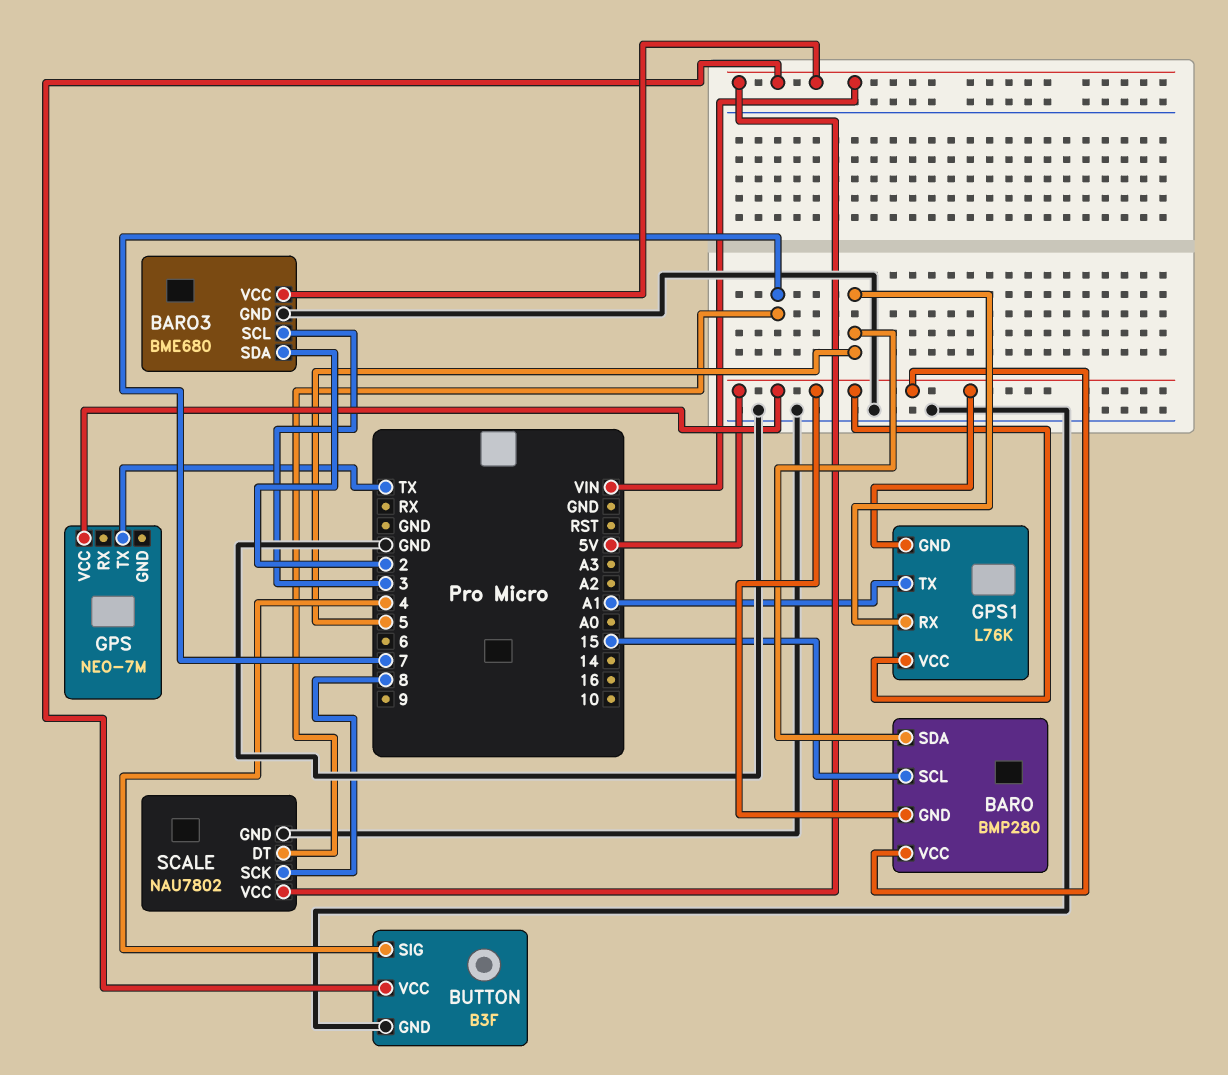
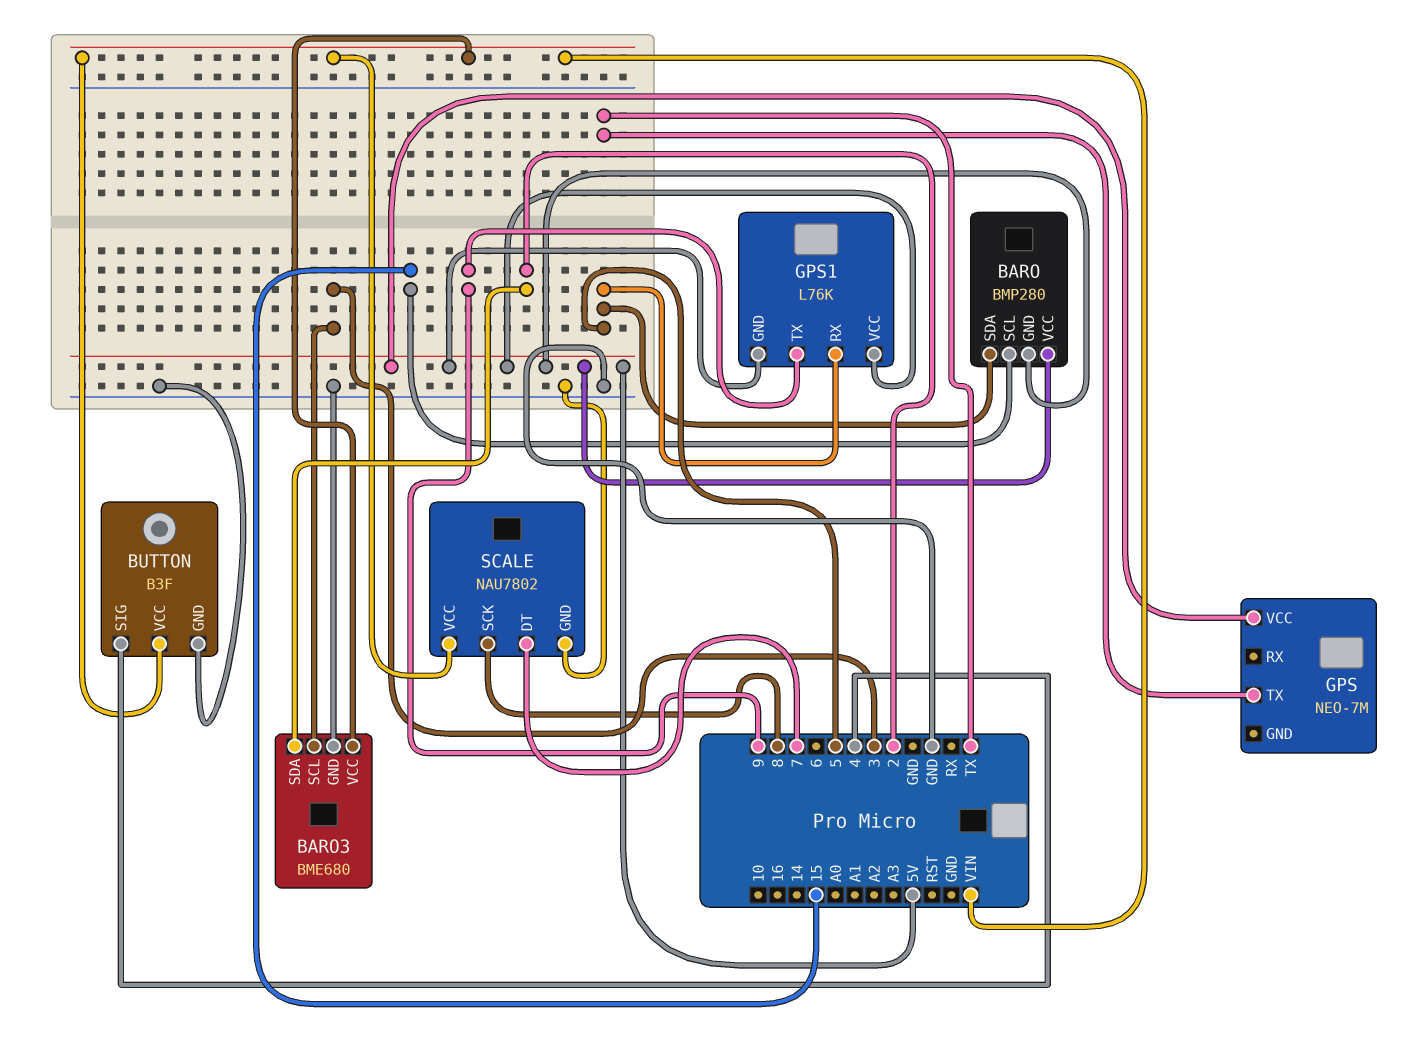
GPS1 pin TX: A1 -> 9

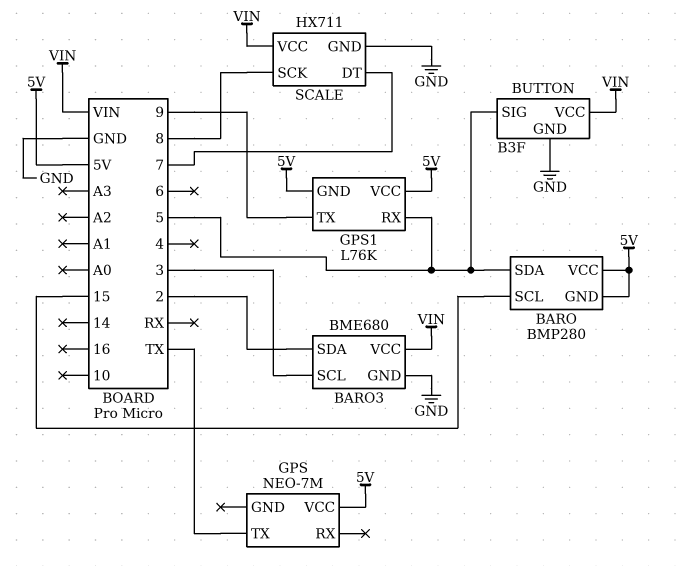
BUTTON pin SIG: 4 -> 5
SCALE: NAU7802 -> HX711

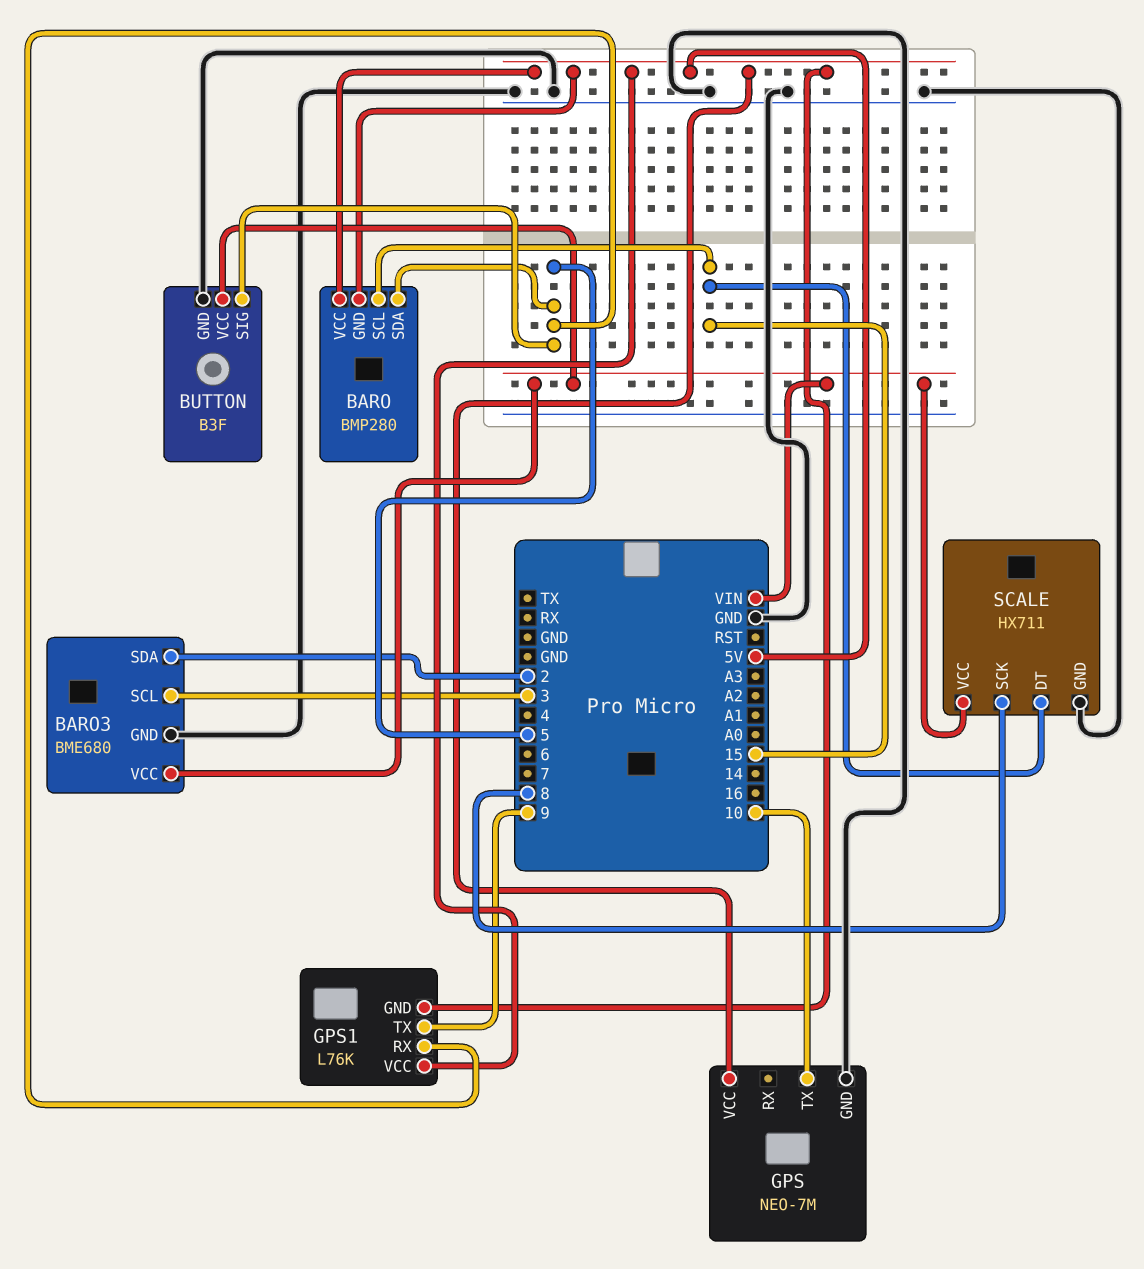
GPS pin GND: none -> GND
GPS pin TX: TX -> 10
SCALE pin DT: 7 -> 15

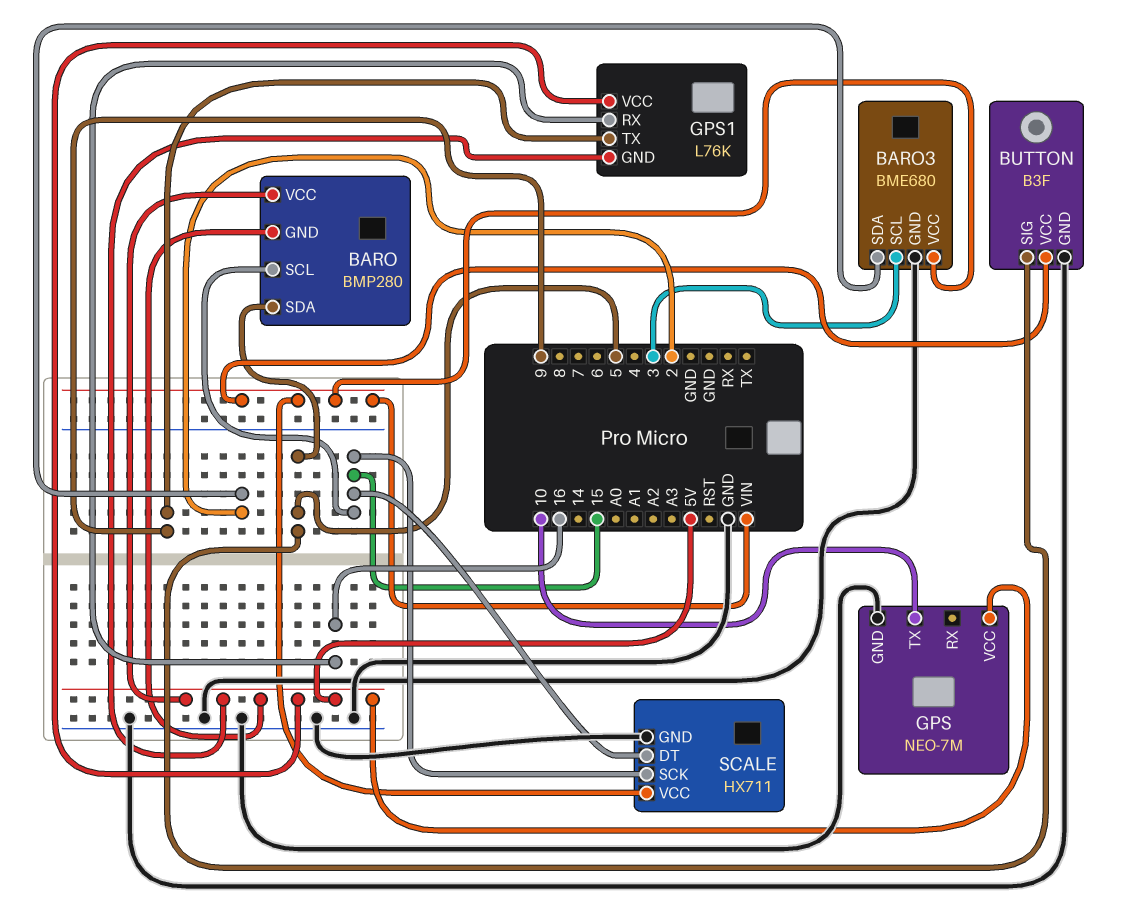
GPS1 pin RX: 5 -> 16
SCALE pin SCK: 8 -> 15

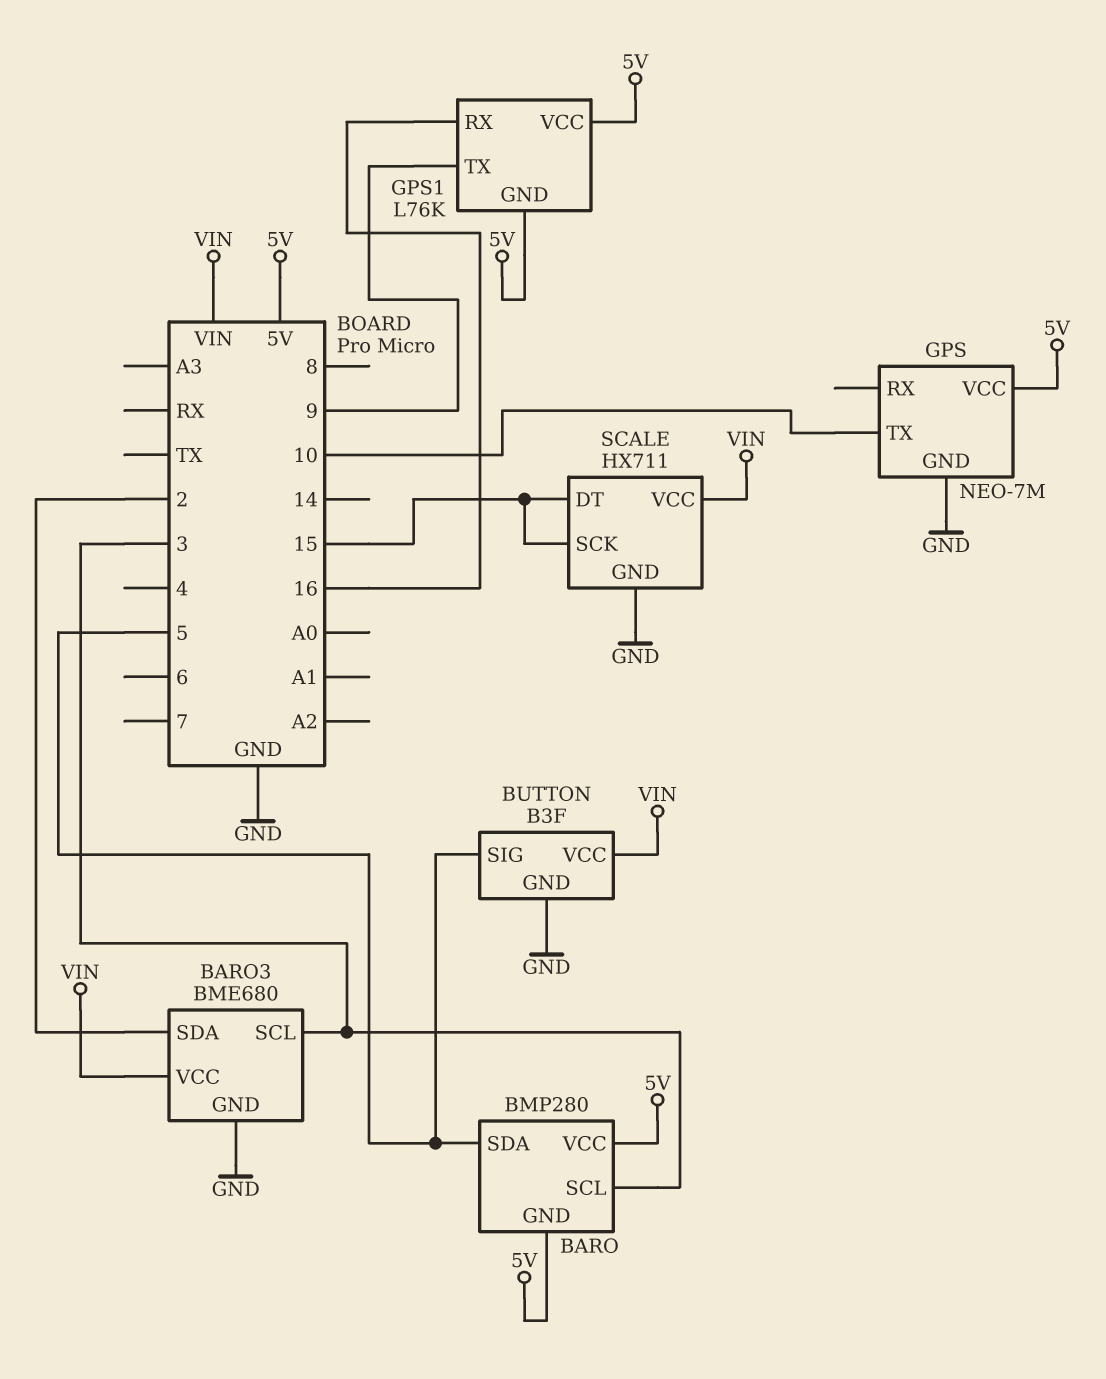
BARO pin SCL: 15 -> 3

